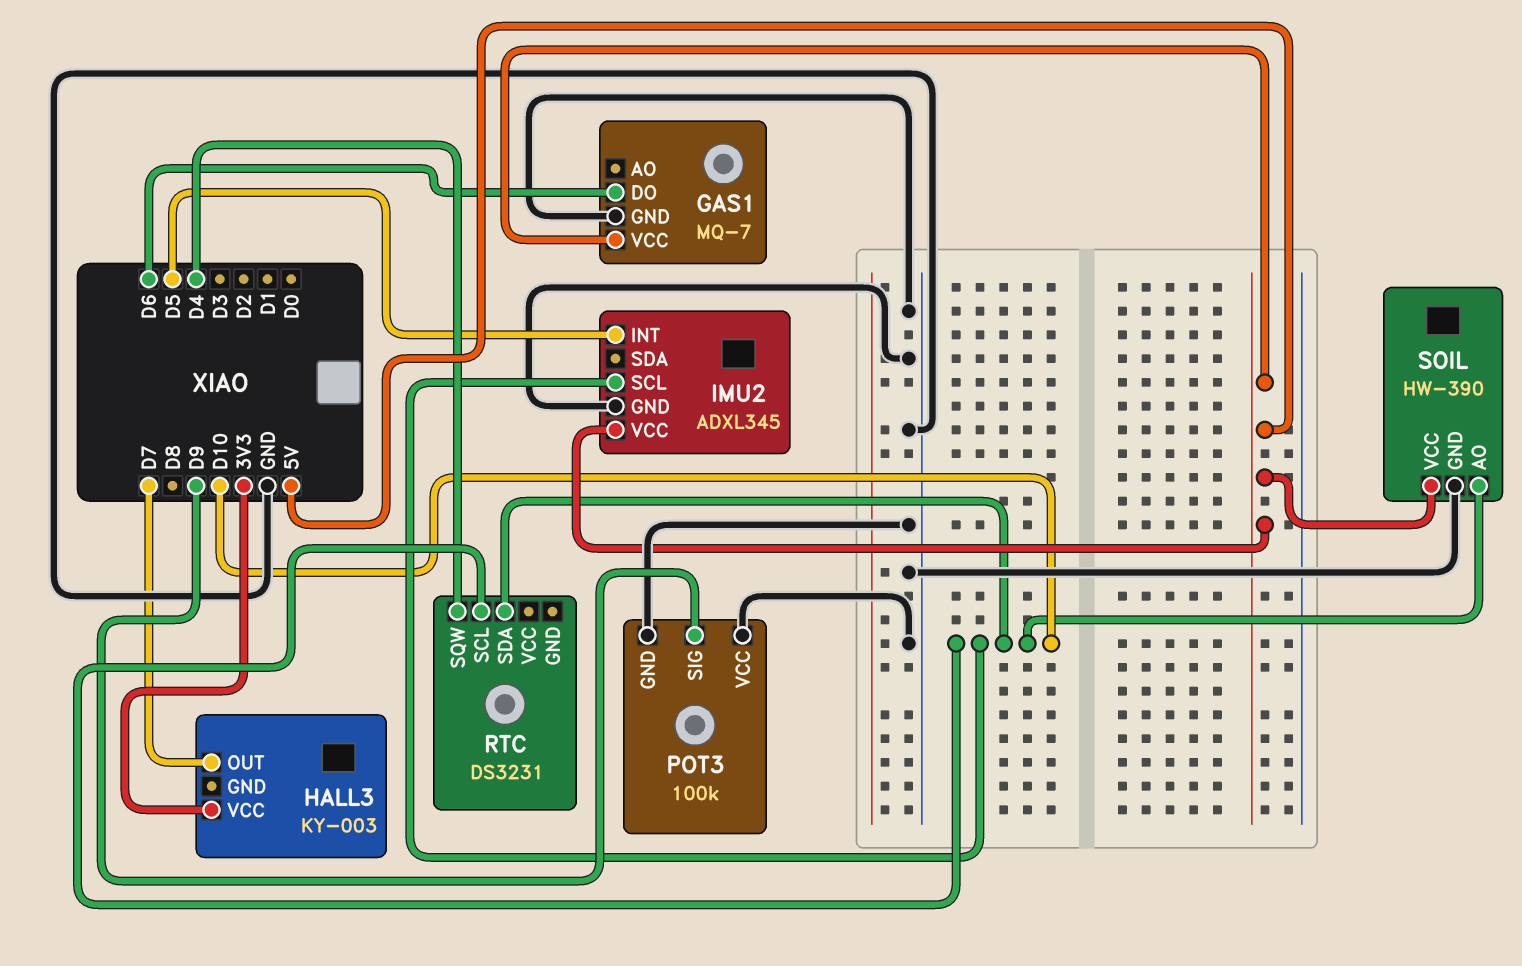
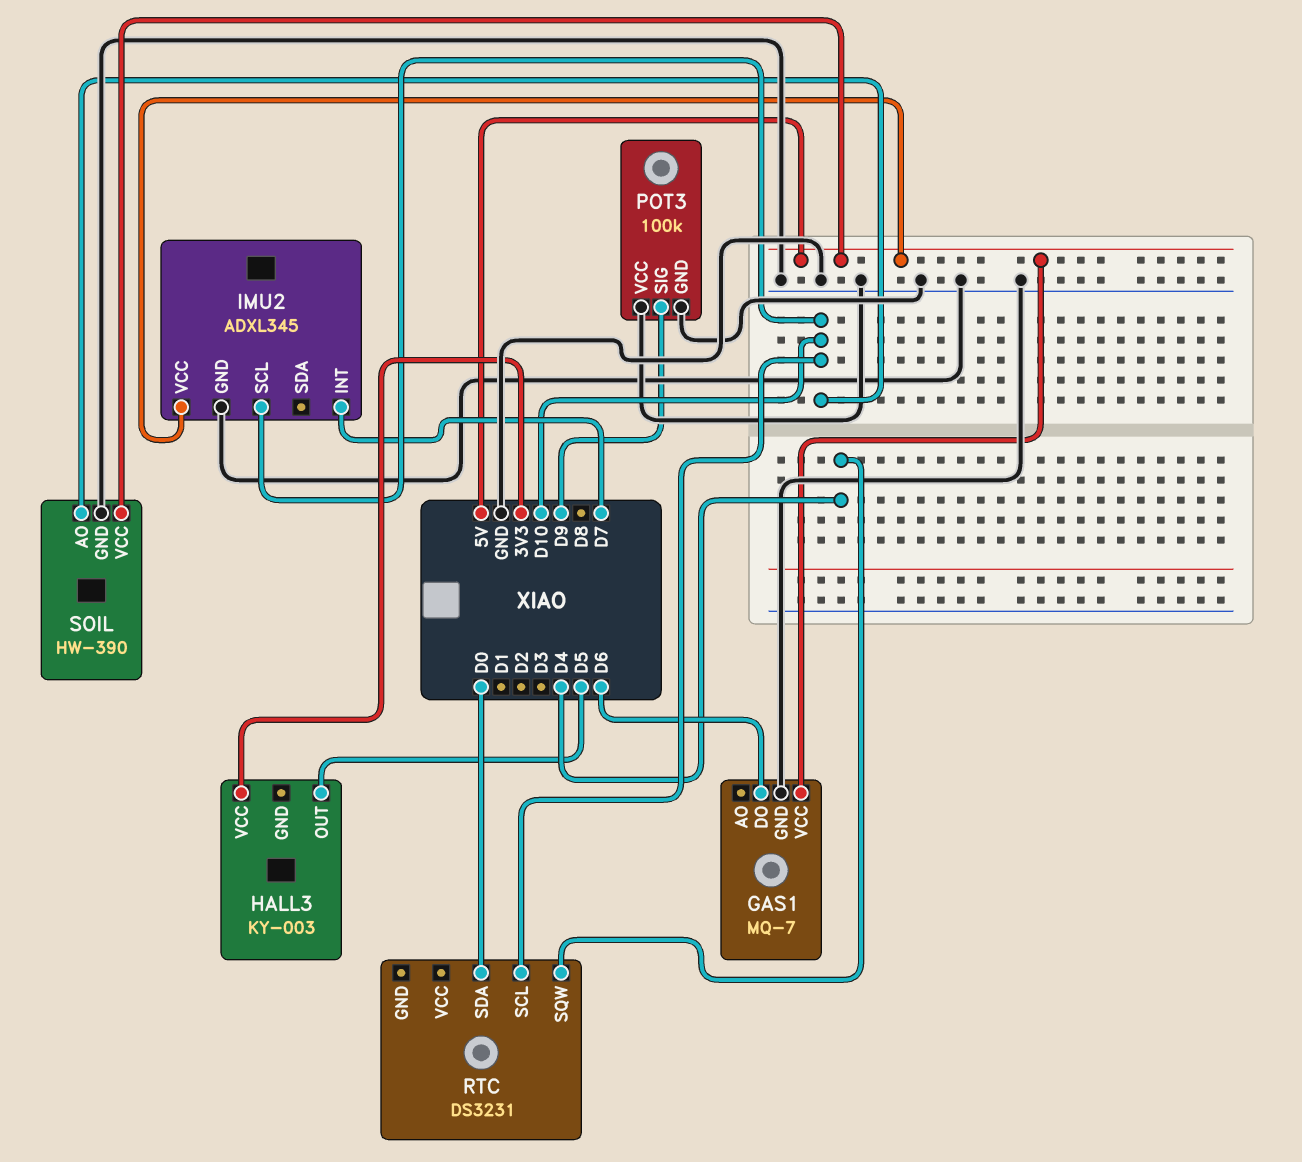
HALL3 pin OUT: D7 -> D5
IMU2 pin INT: D5 -> D7
RTC pin SDA: D10 -> D0

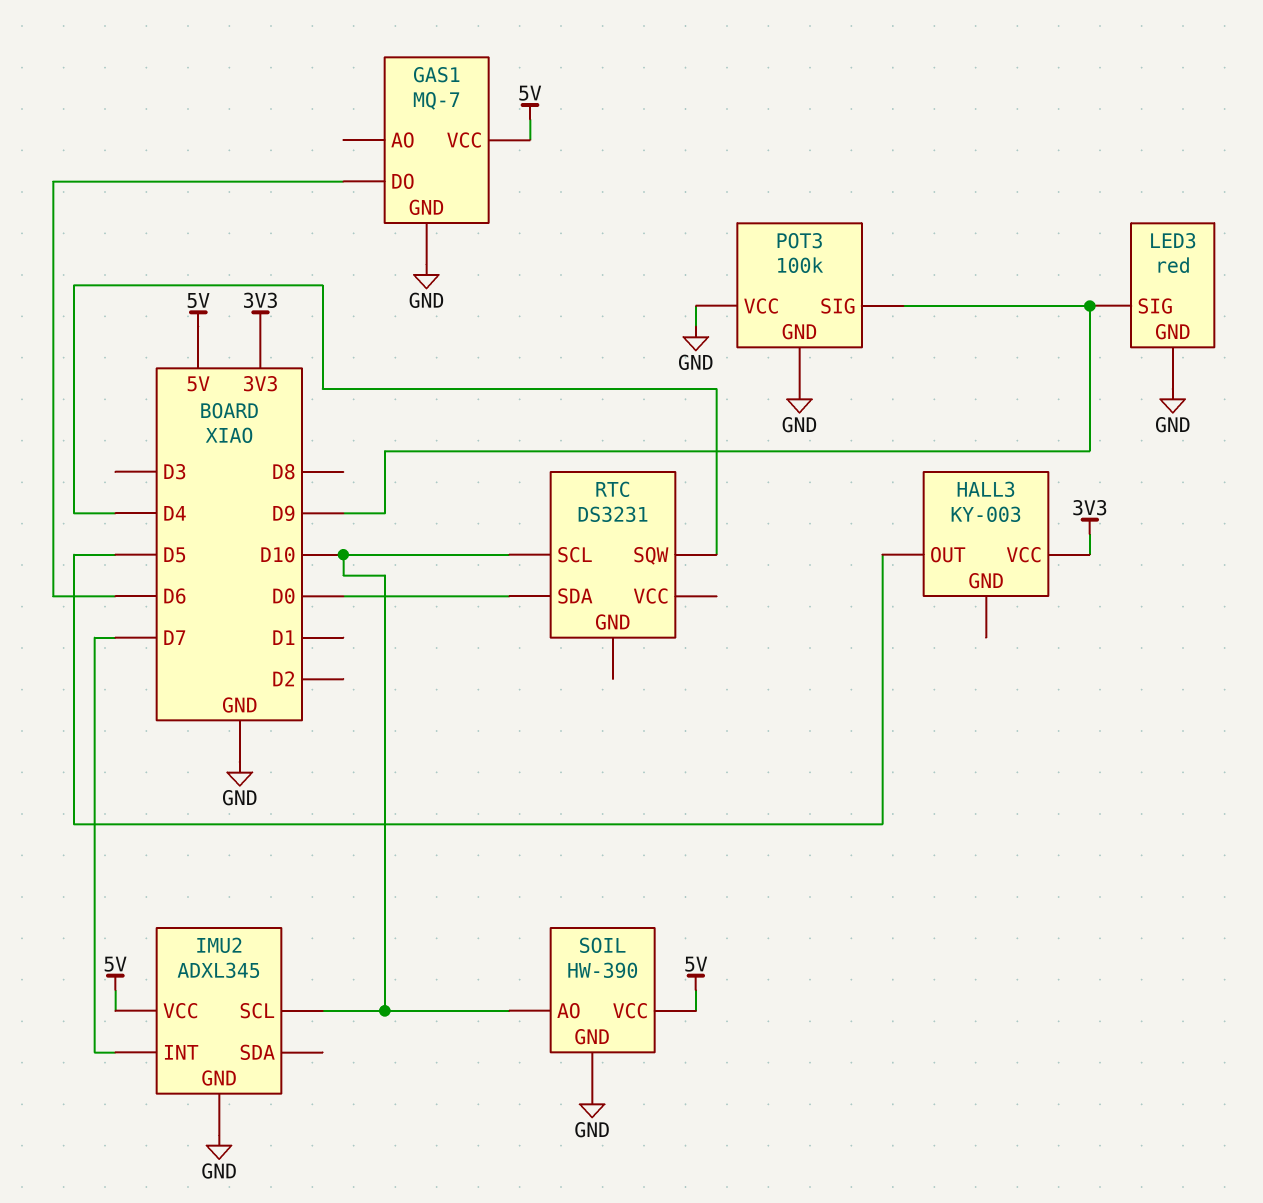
LED3: none -> red
LED3 pin GND: none -> GND
LED3 pin SIG: none -> D9

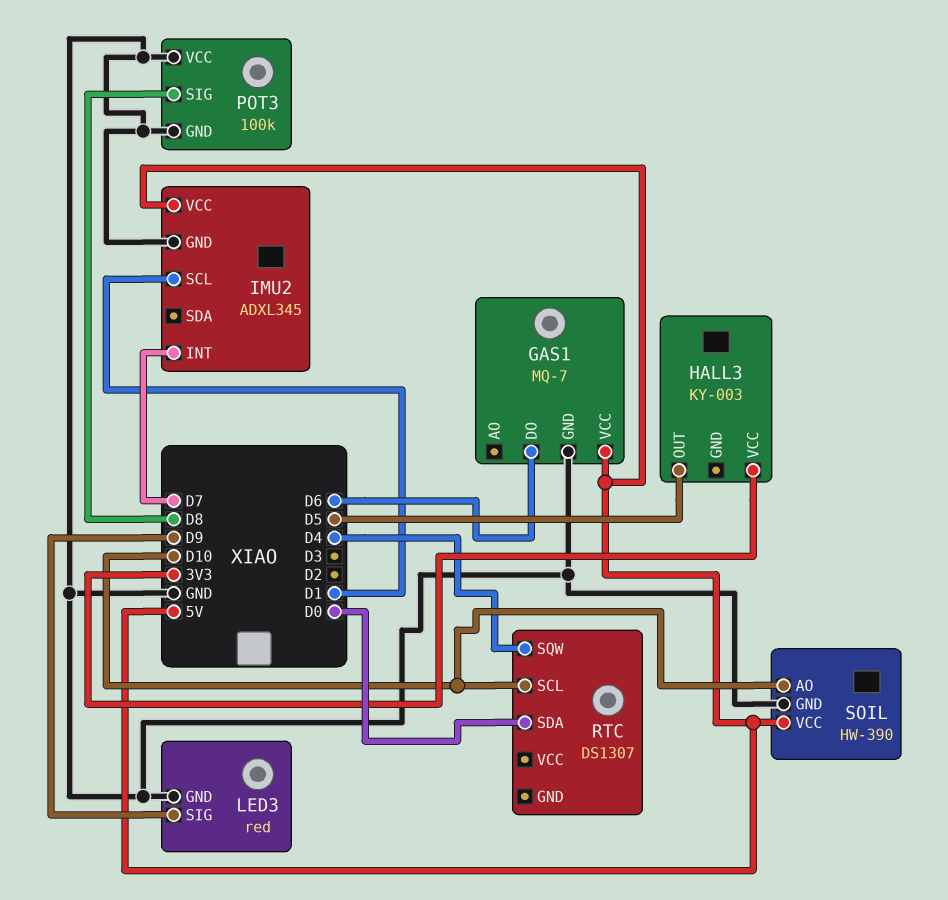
IMU2 pin SCL: D10 -> D1
POT3 pin SIG: D9 -> D8
RTC: DS3231 -> DS1307

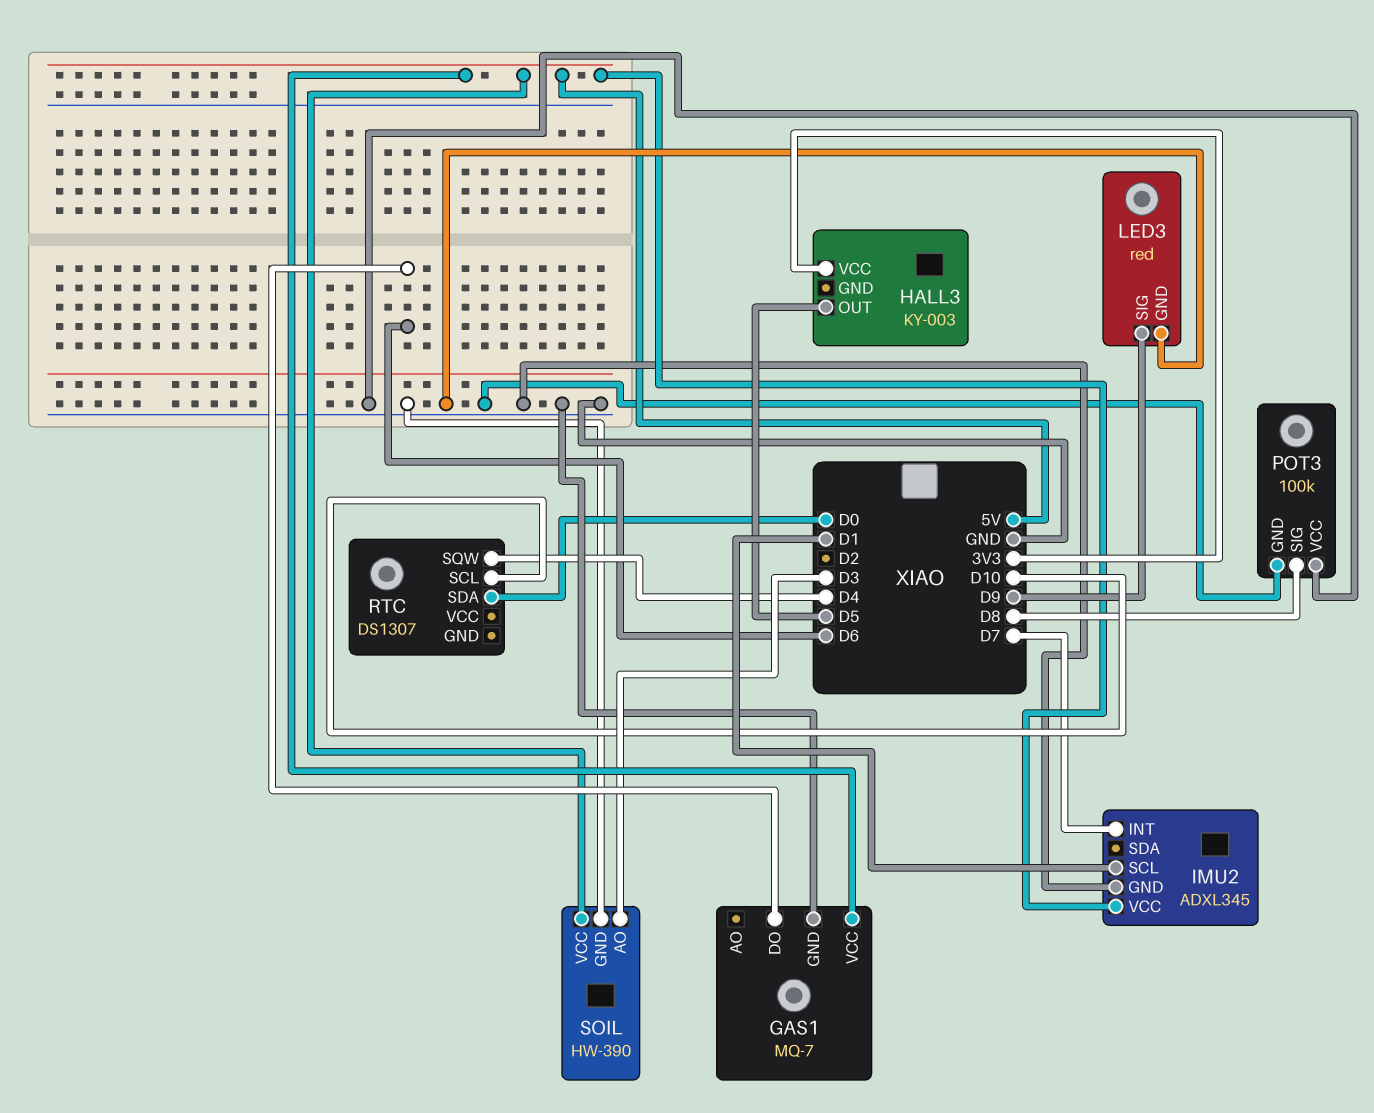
SOIL pin AO: D10 -> D3

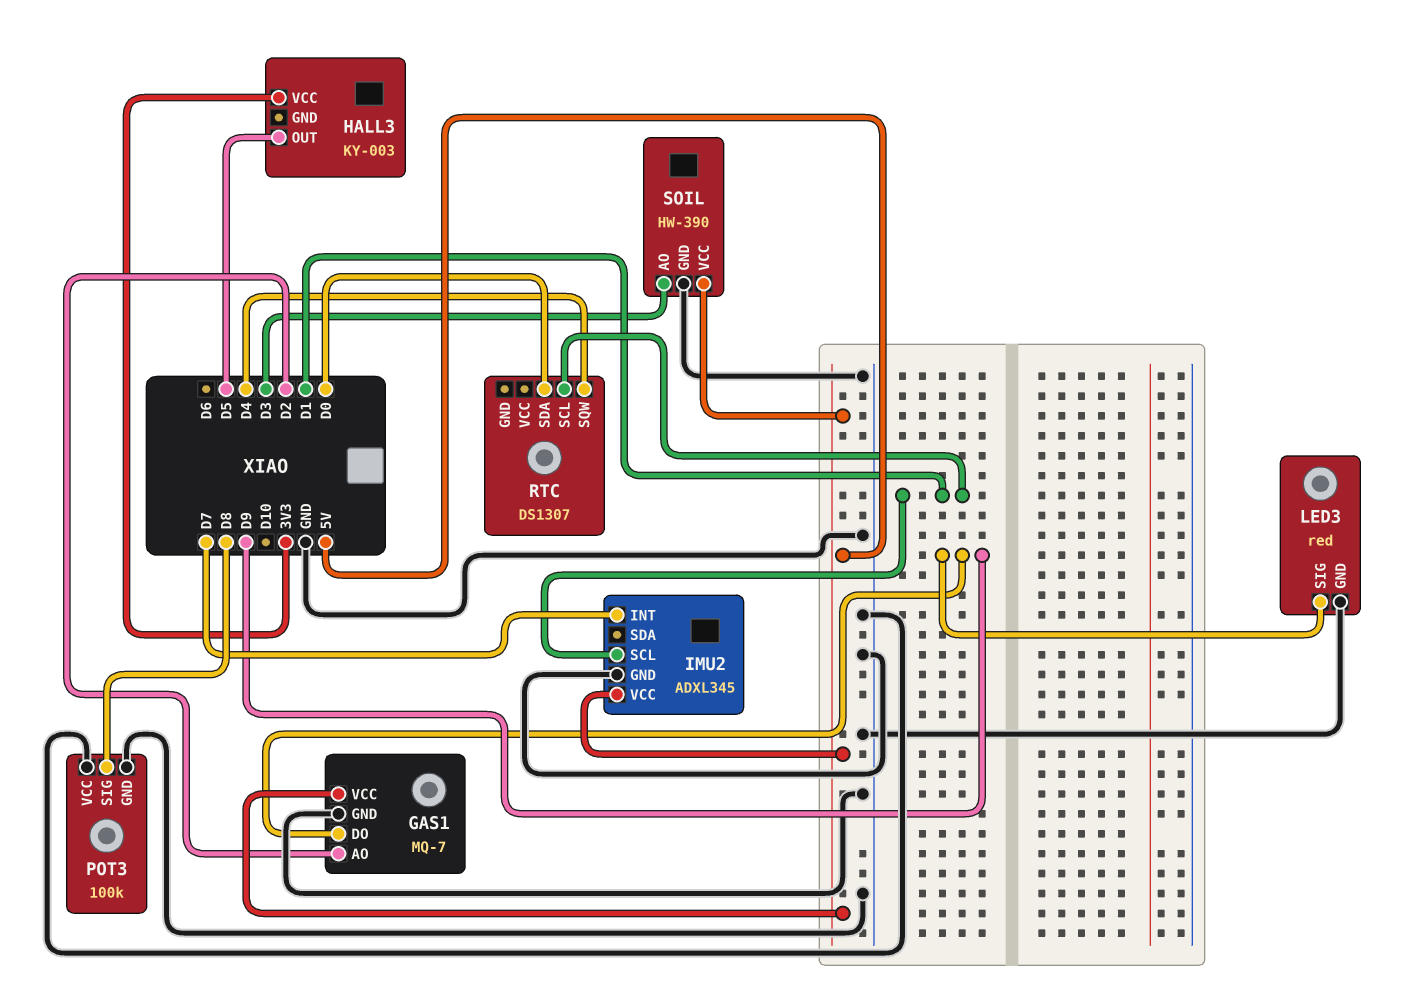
GAS1 pin AO: none -> D2
GAS1 pin DO: D6 -> D9
RTC pin SCL: D10 -> D1

